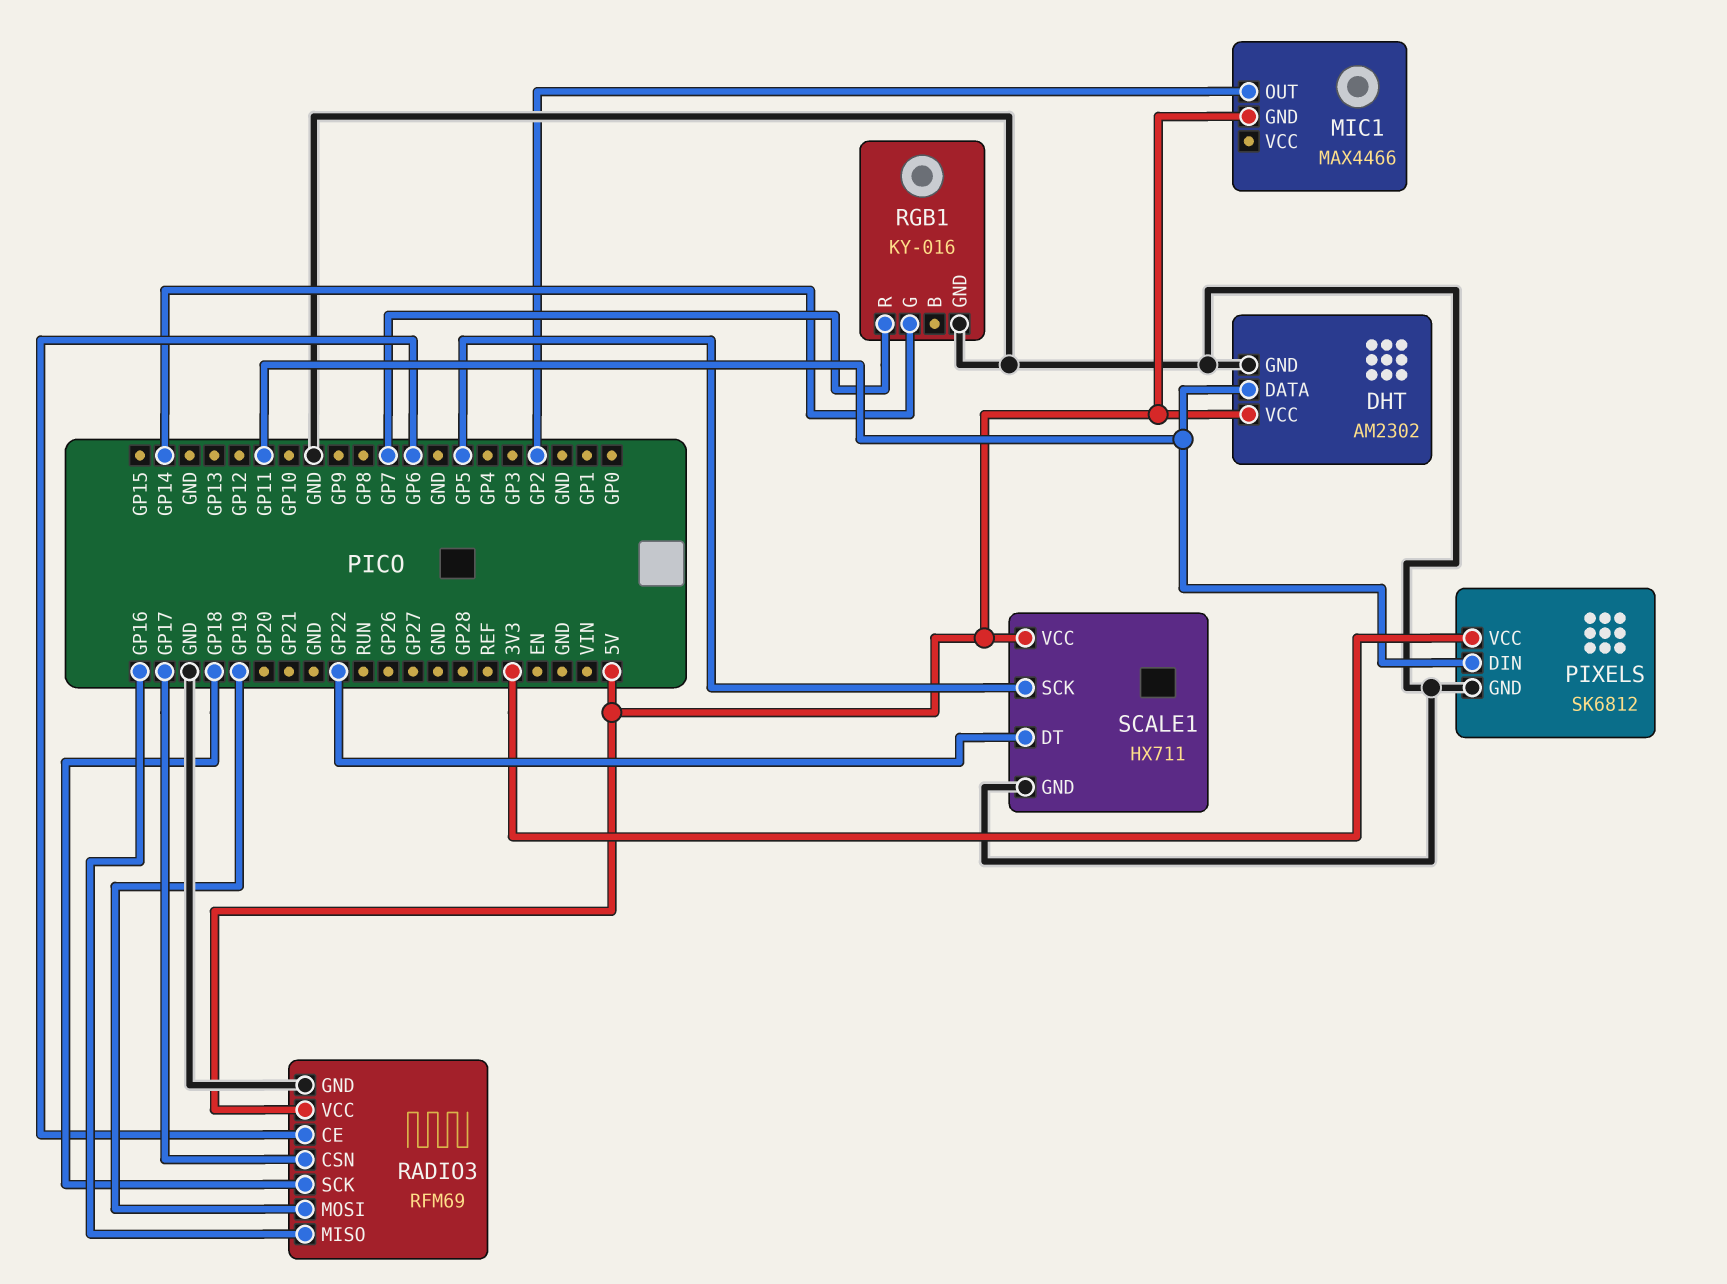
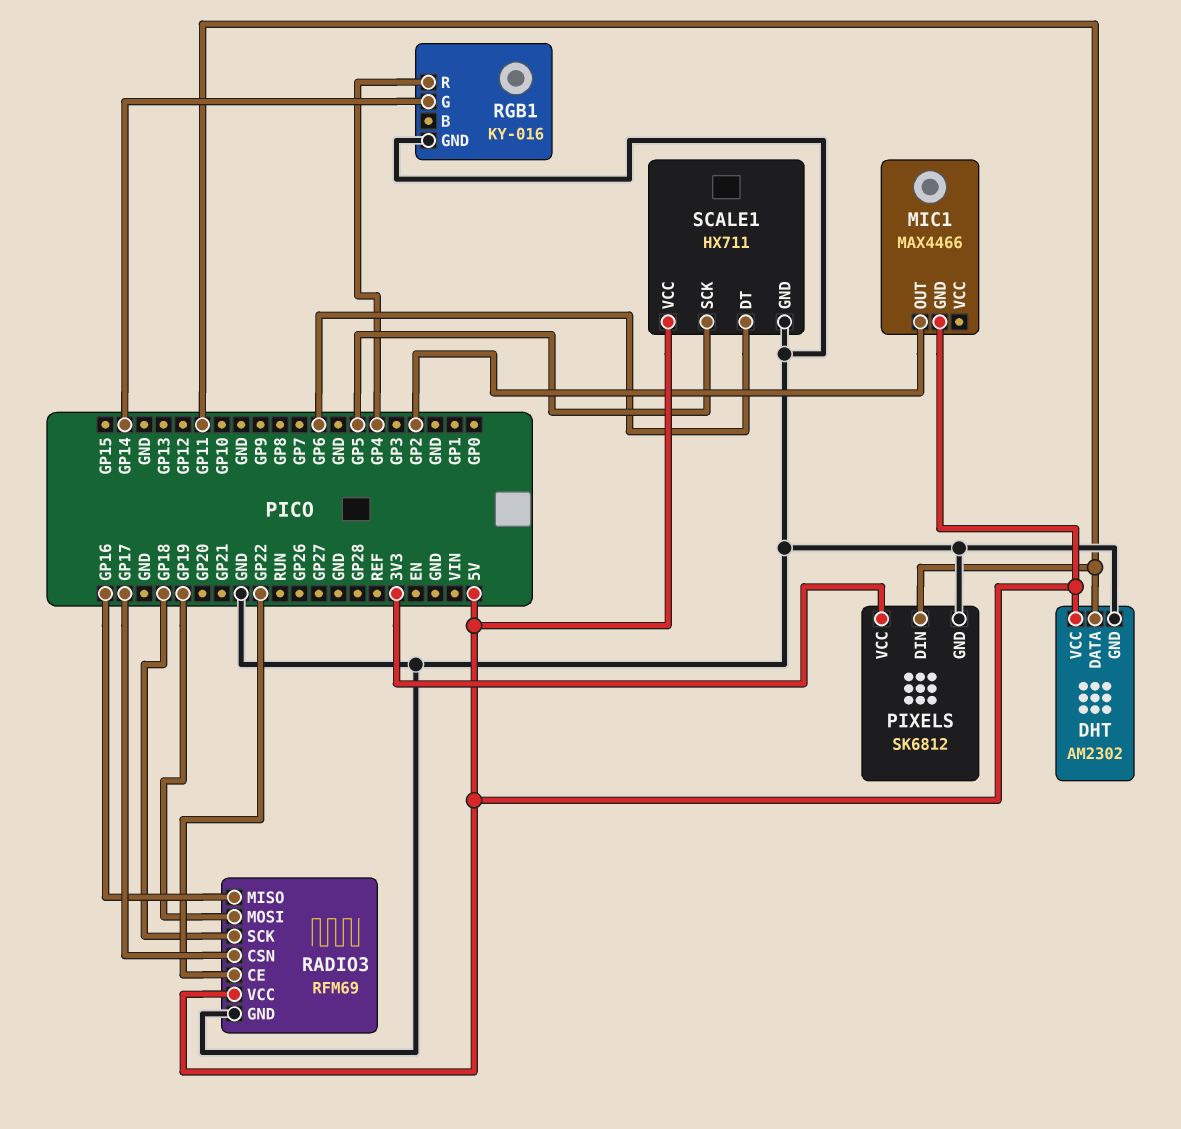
RADIO3 pin CE: GP6 -> GP22
RGB1 pin R: GP7 -> GP4
SCALE1 pin DT: GP22 -> GP6

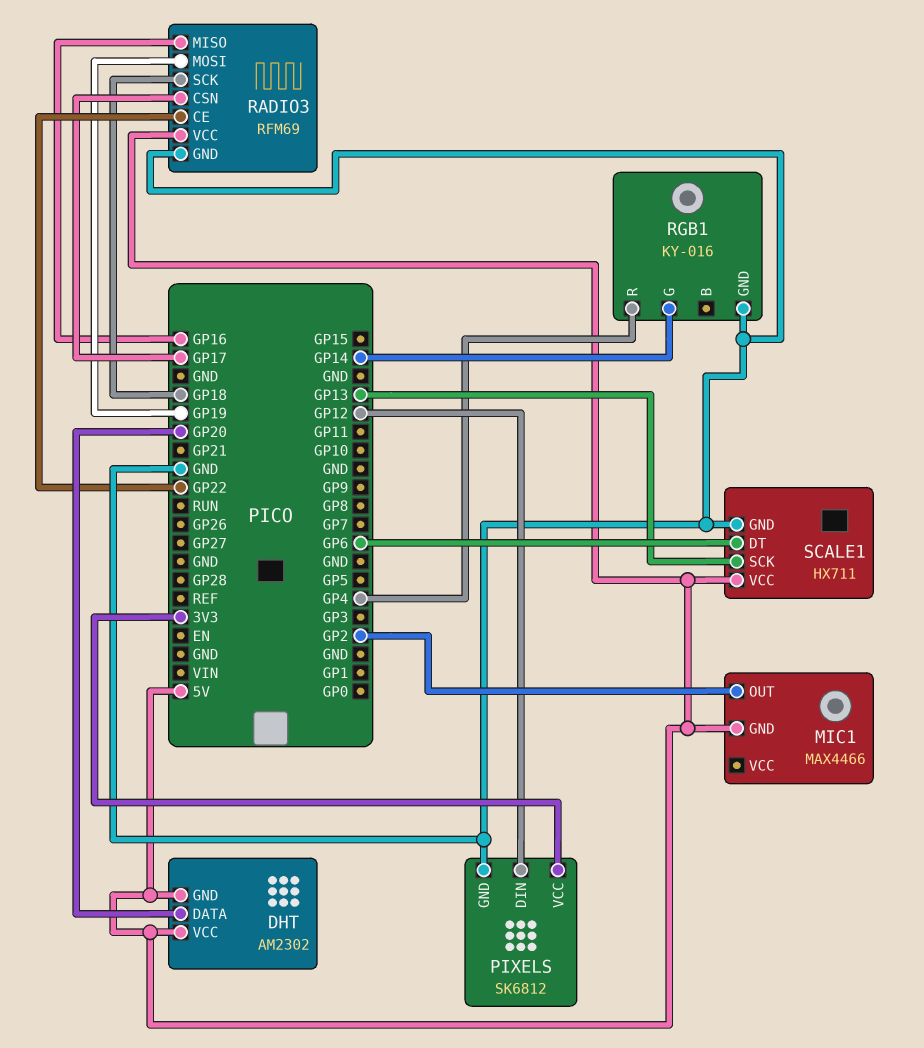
DHT pin DATA: GP11 -> GP20
DHT pin GND: GND -> 5V
PIXELS pin DIN: GP11 -> GP12
SCALE1 pin SCK: GP5 -> GP13

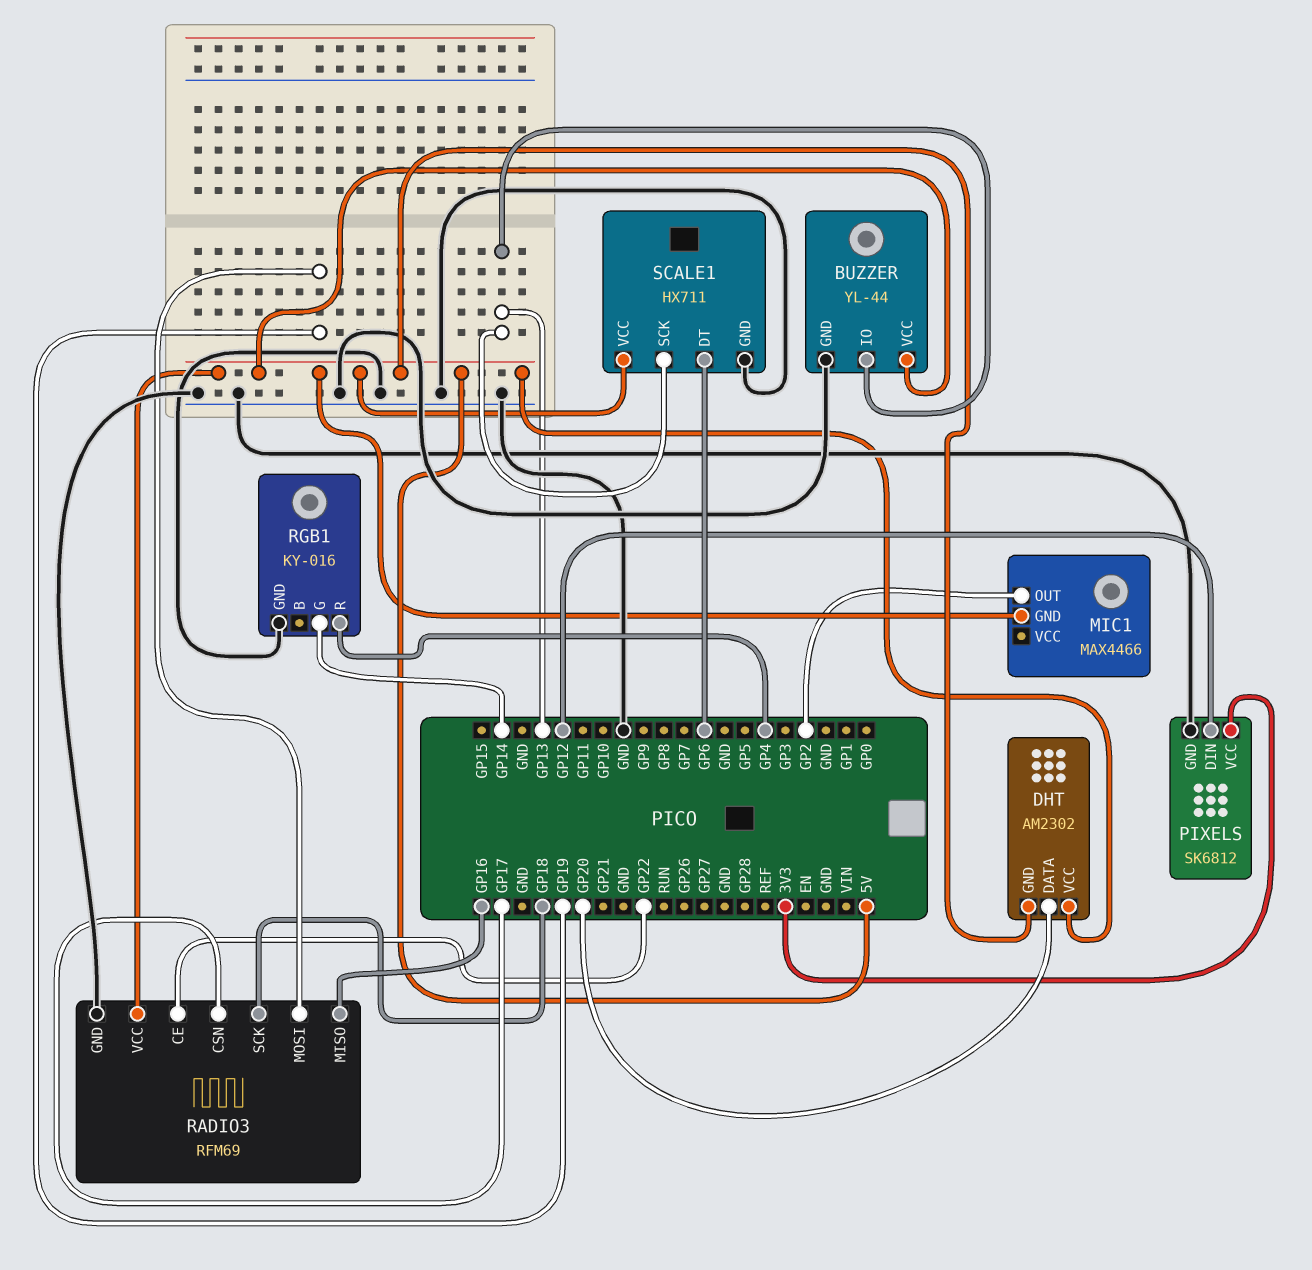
BUZZER: none -> YL-44
BUZZER pin GND: none -> GND
BUZZER pin IO: none -> GP13
BUZZER pin VCC: none -> 5V

